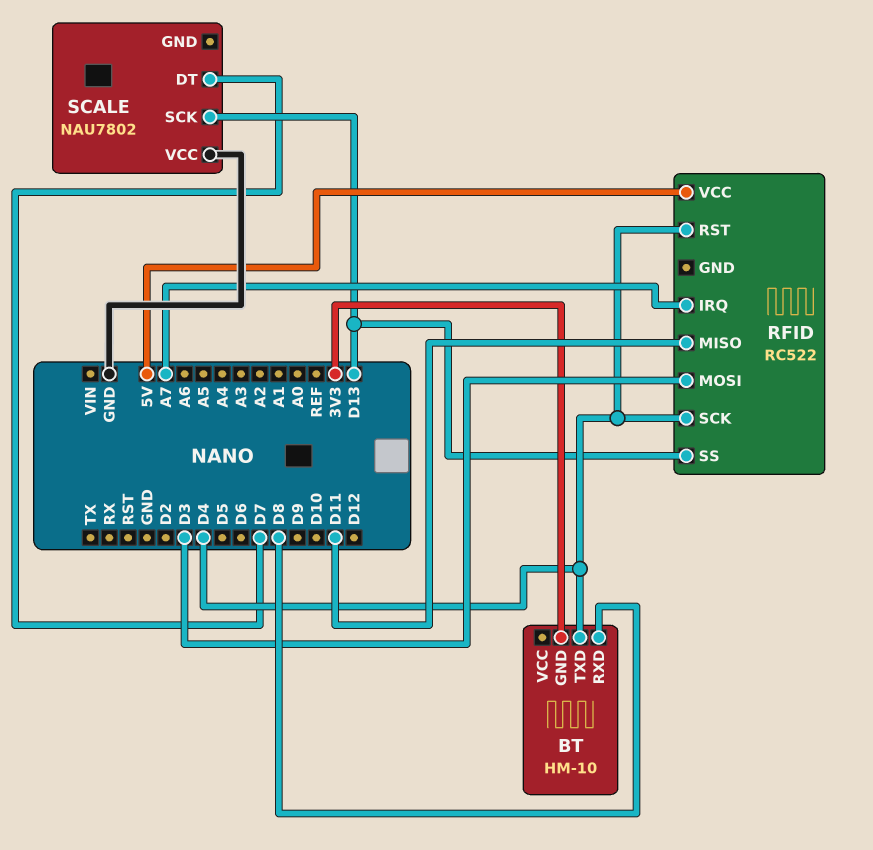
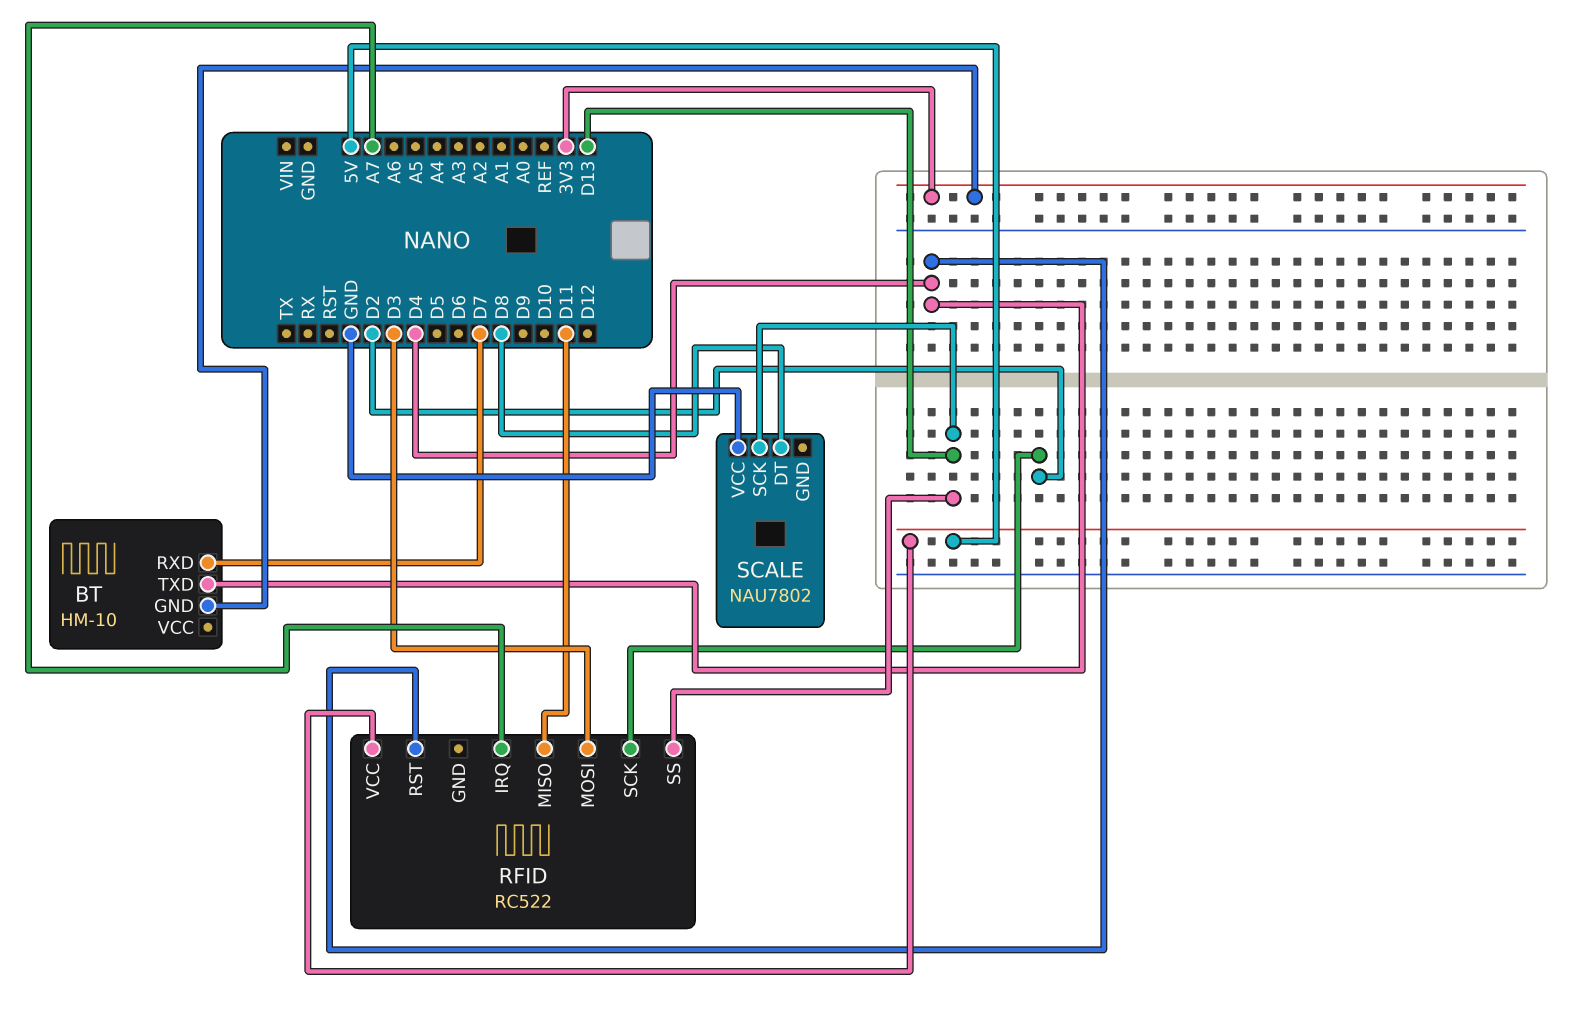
BT pin RXD: D8 -> D7
RFID pin SCK: D4 -> D2
SCALE pin DT: D7 -> D8

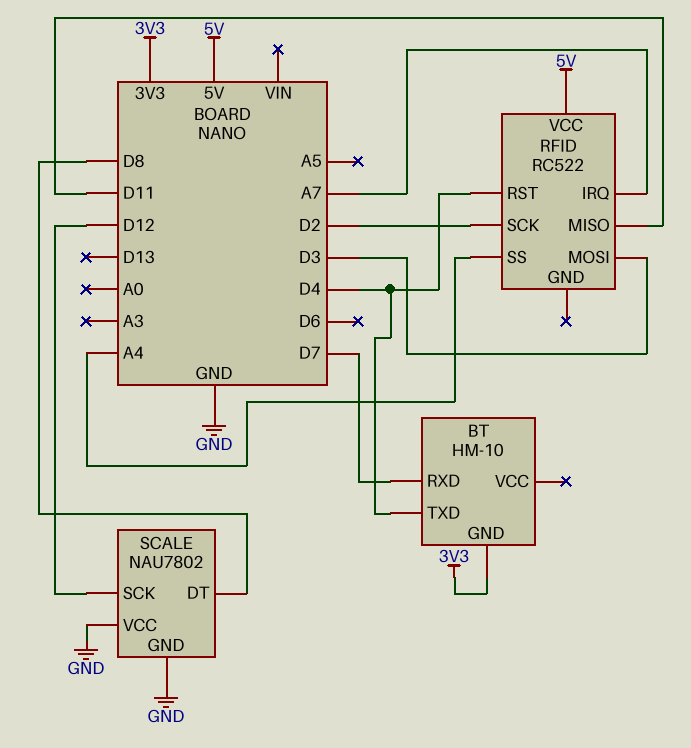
RFID pin SS: D13 -> A4
SCALE pin GND: none -> GND
SCALE pin SCK: D13 -> D12

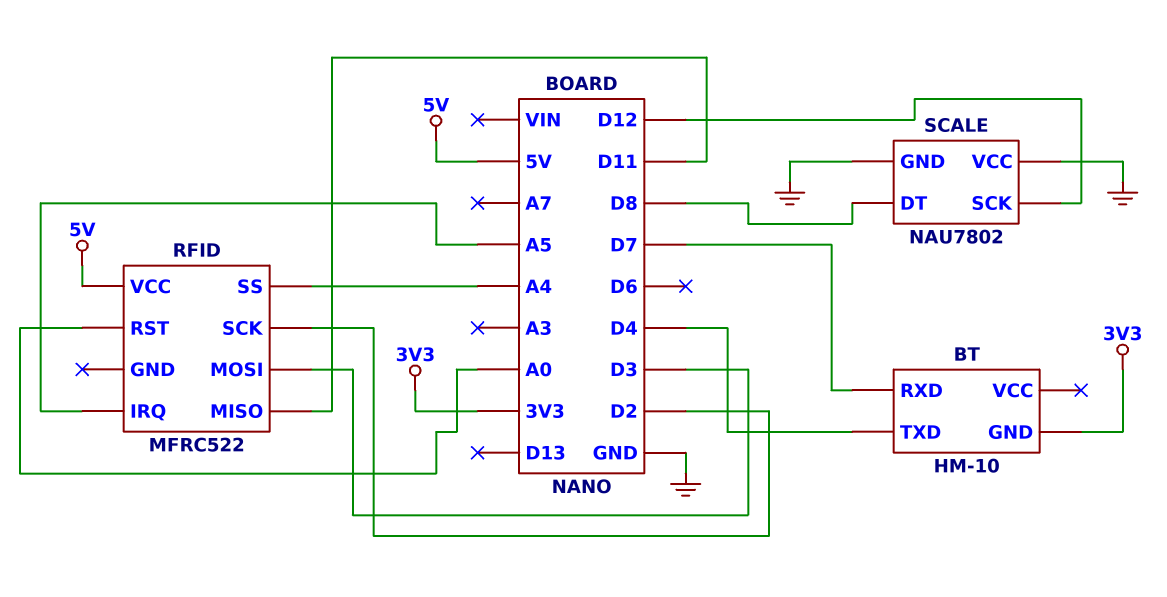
RFID: RC522 -> MFRC522
RFID pin IRQ: A7 -> A5
RFID pin RST: D4 -> A0

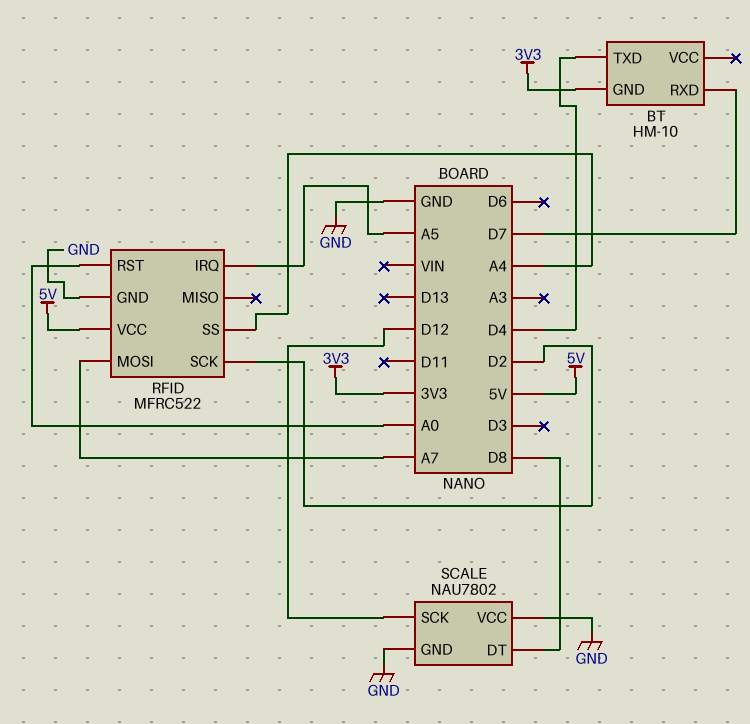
RFID pin GND: none -> GND
RFID pin MISO: D11 -> none
RFID pin MOSI: D3 -> A7

